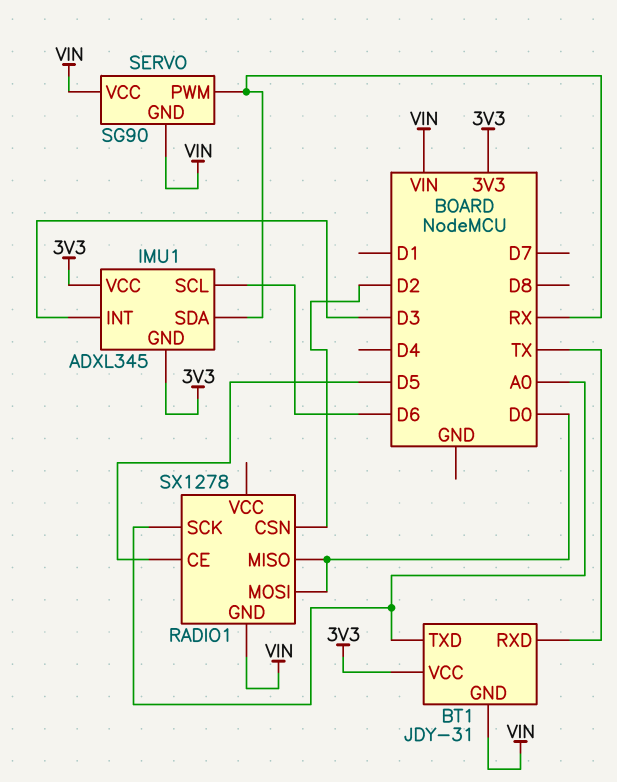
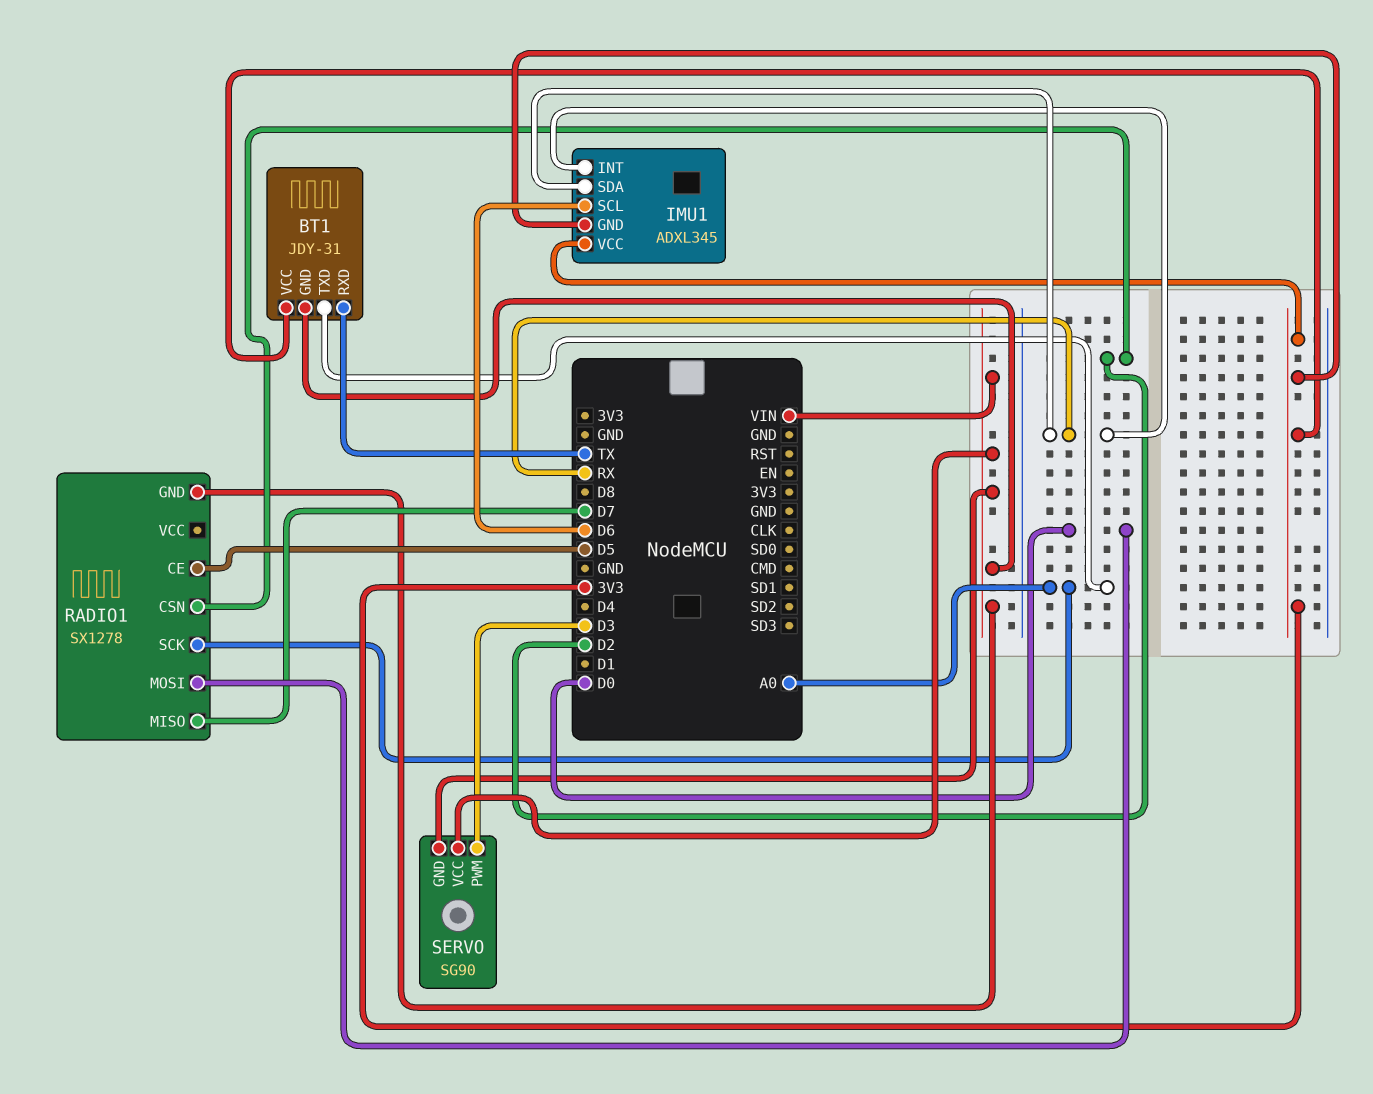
IMU1 pin INT: D3 -> RX
RADIO1 pin MISO: D0 -> D7
SERVO pin PWM: RX -> D3

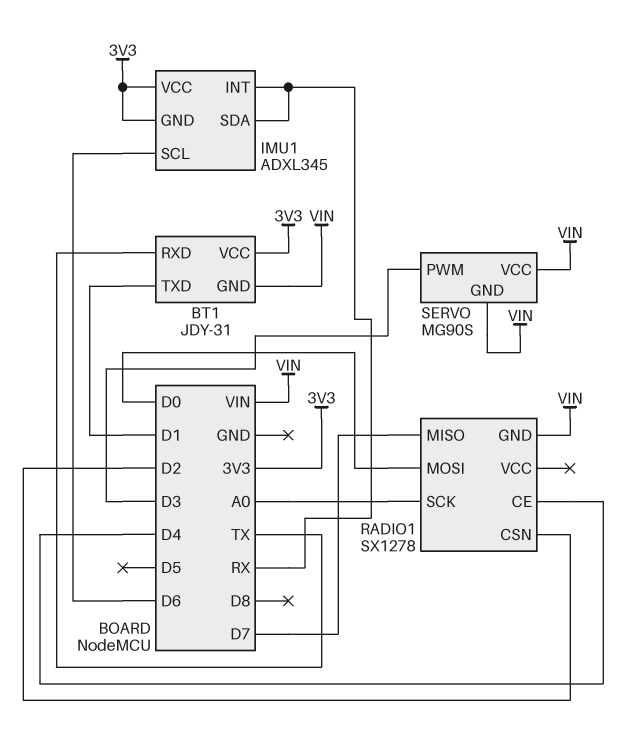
BT1 pin TXD: A0 -> D1
RADIO1 pin CE: D5 -> D4
SERVO: SG90 -> MG90S

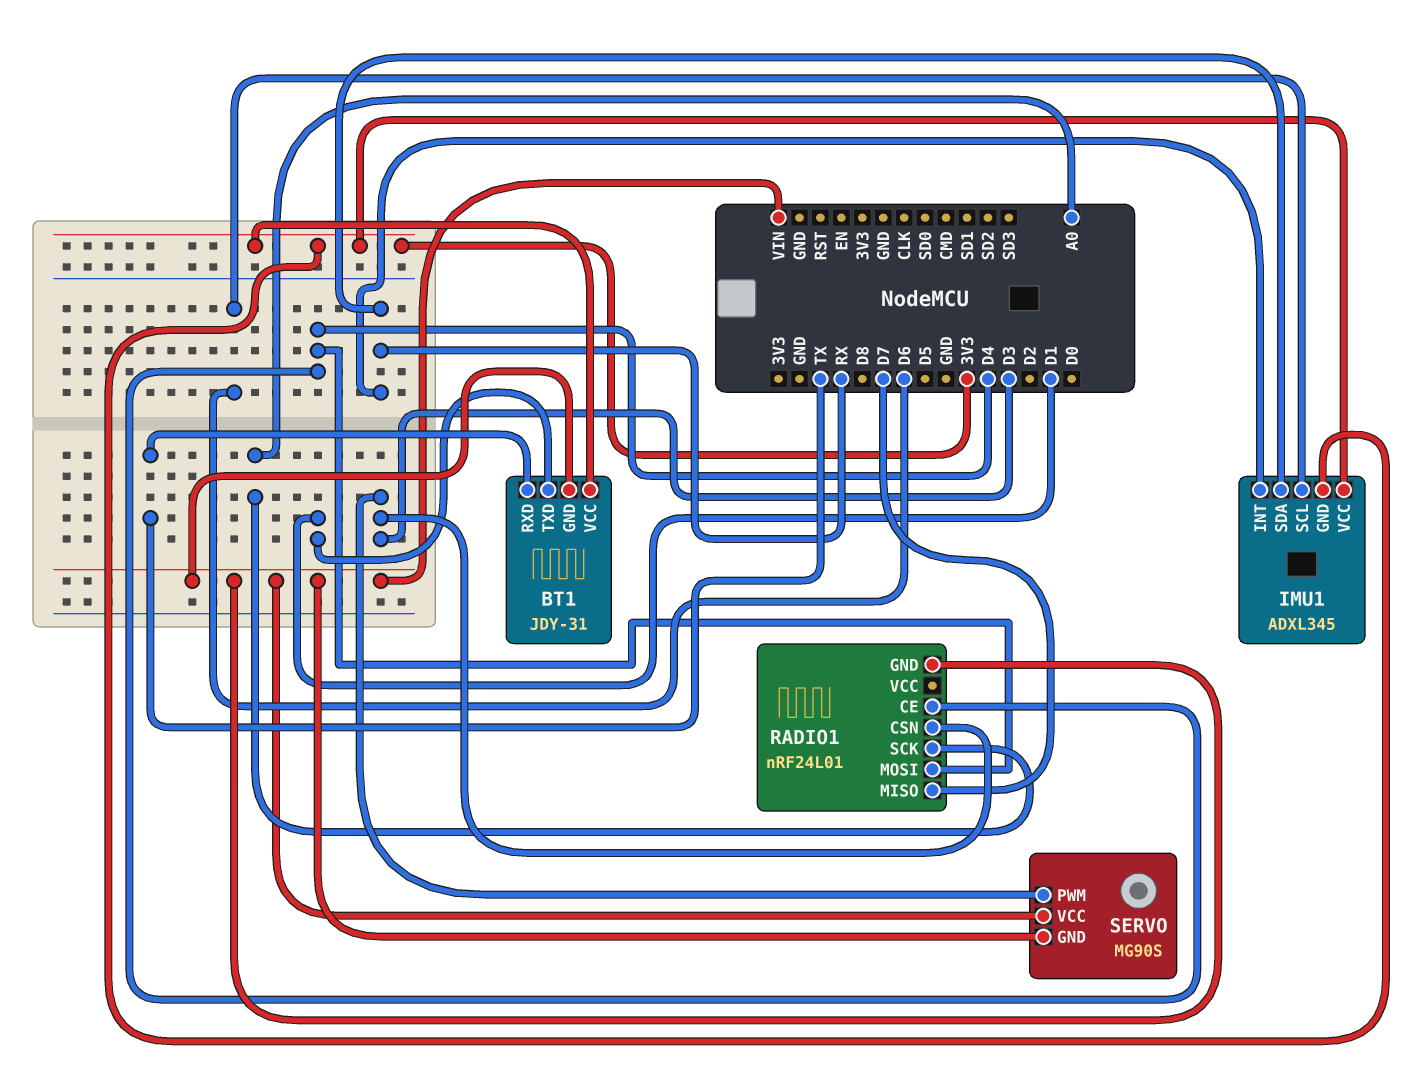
RADIO1: SX1278 -> nRF24L01
RADIO1 pin CSN: D2 -> D3
RADIO1 pin MOSI: D0 -> D4

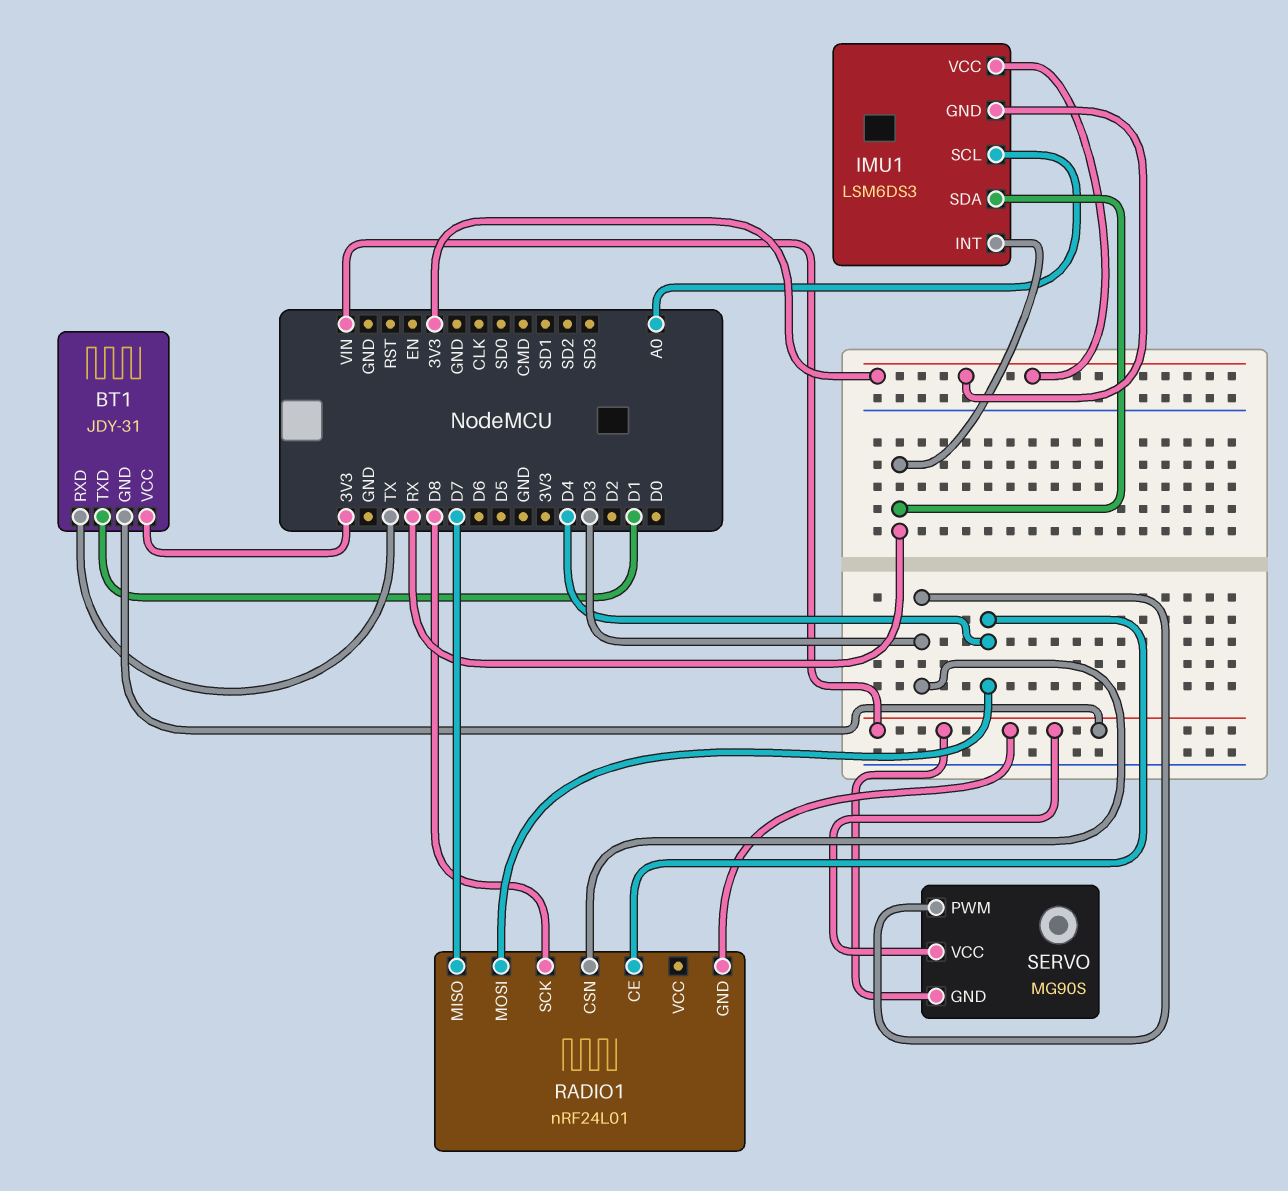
IMU1: ADXL345 -> LSM6DS3
IMU1 pin SCL: D6 -> A0
RADIO1 pin SCK: A0 -> D8

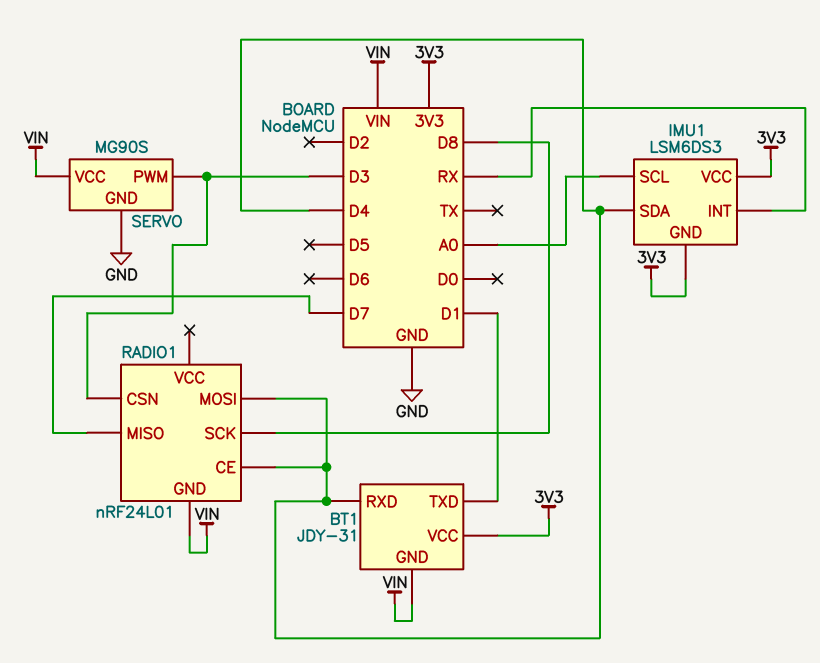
BT1 pin RXD: TX -> D4
IMU1 pin SDA: RX -> D4
SERVO pin GND: VIN -> GND

